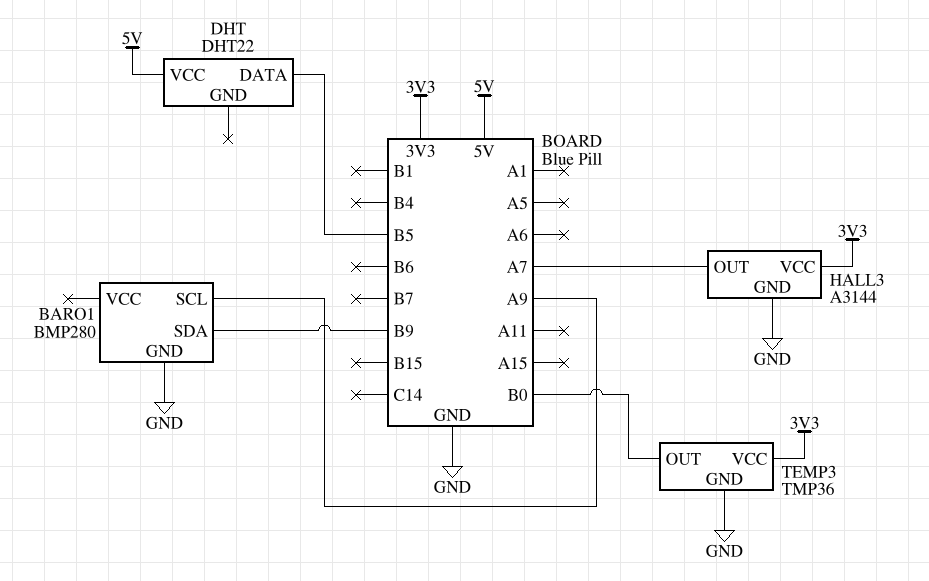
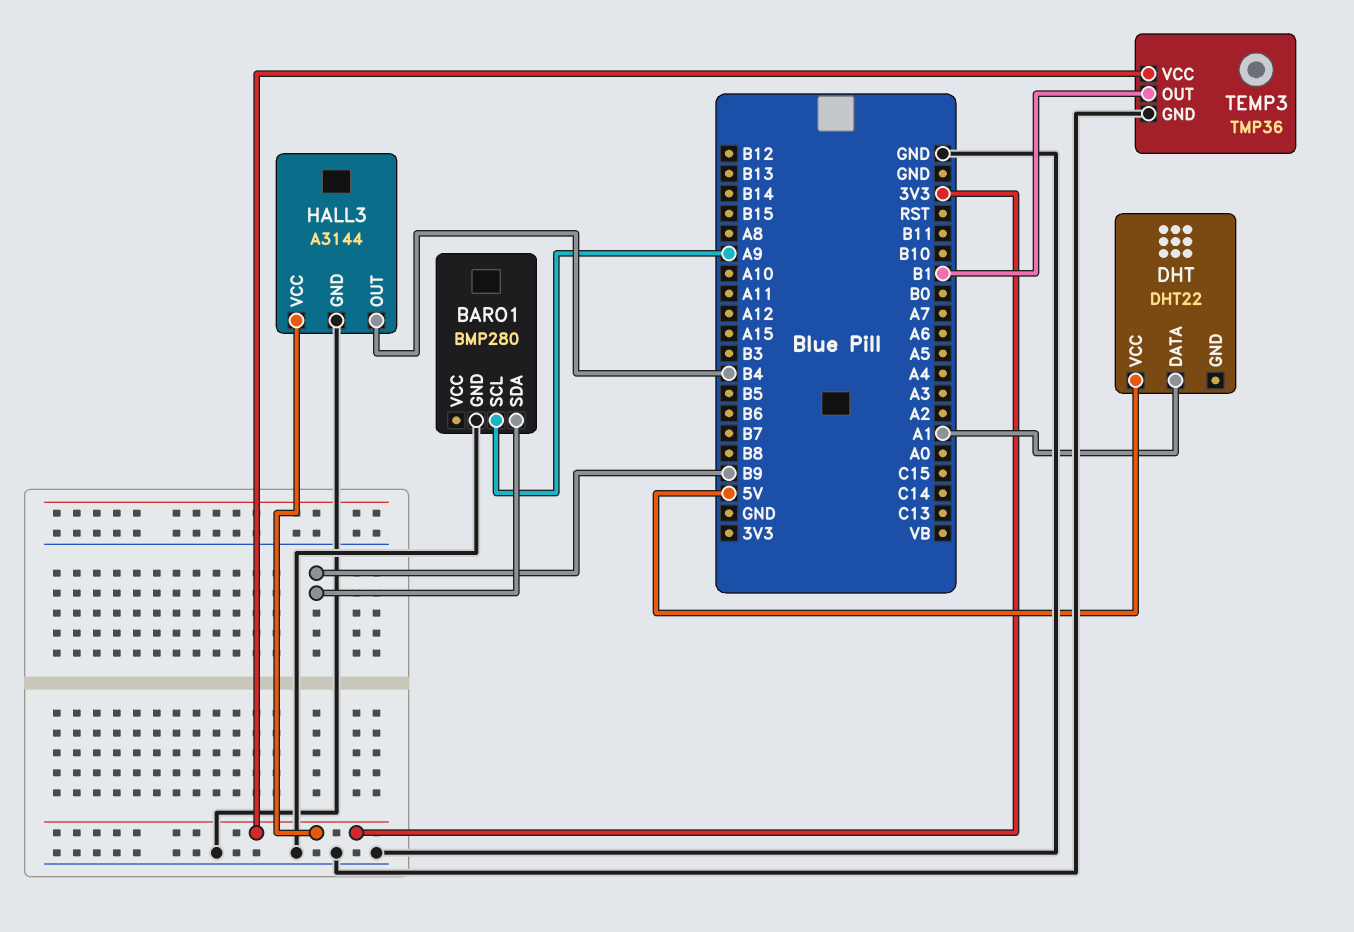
DHT pin DATA: B5 -> A1
HALL3 pin OUT: A7 -> B4
TEMP3 pin OUT: B0 -> B1

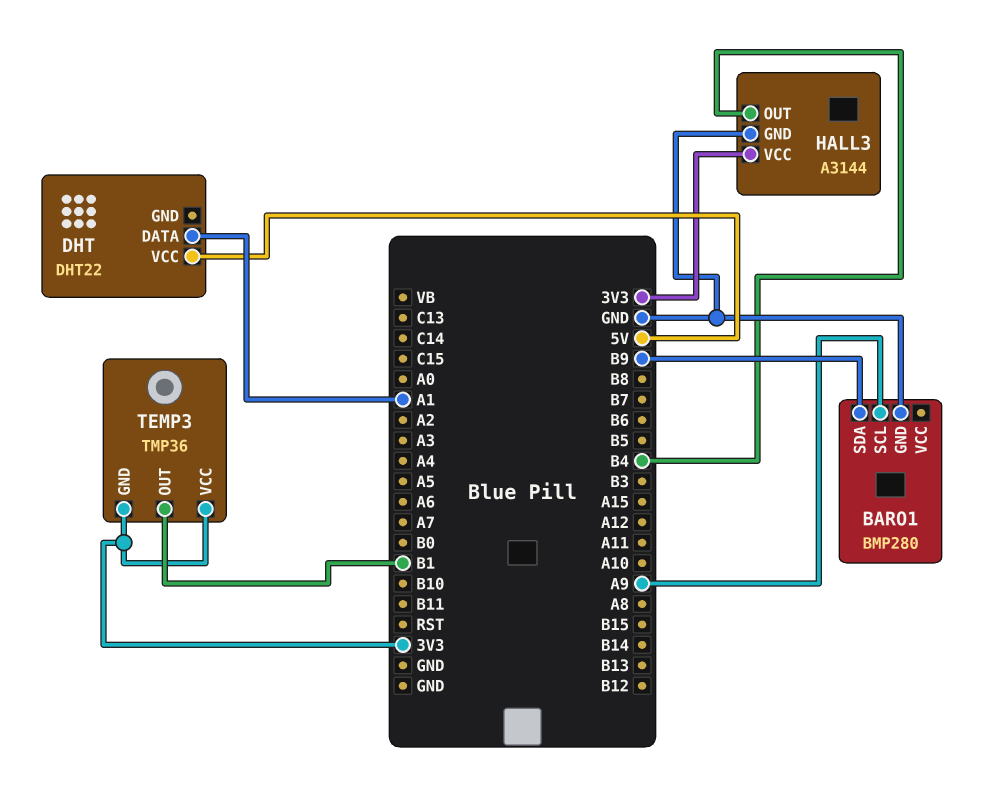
TEMP3 pin GND: GND -> 3V3

